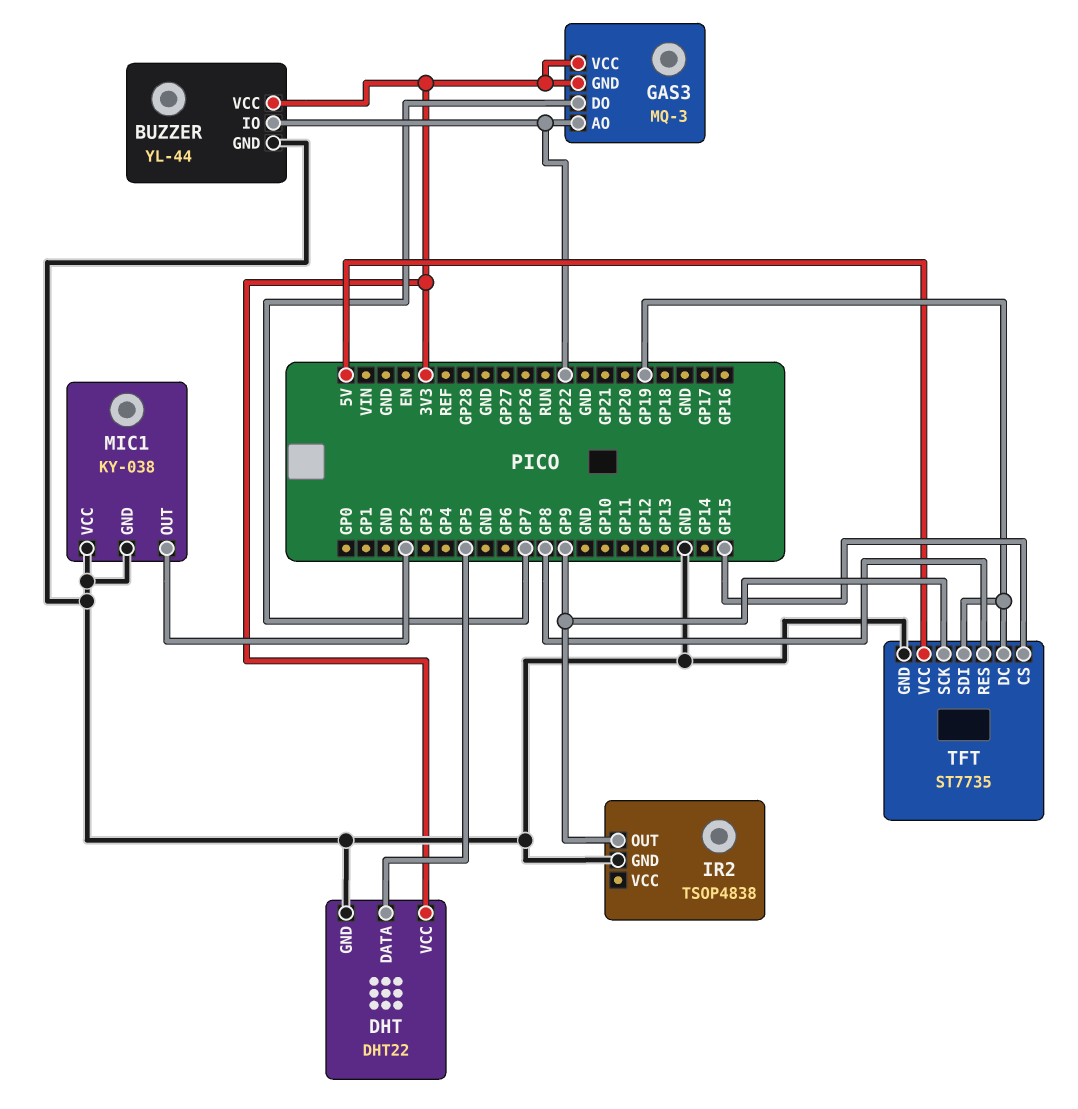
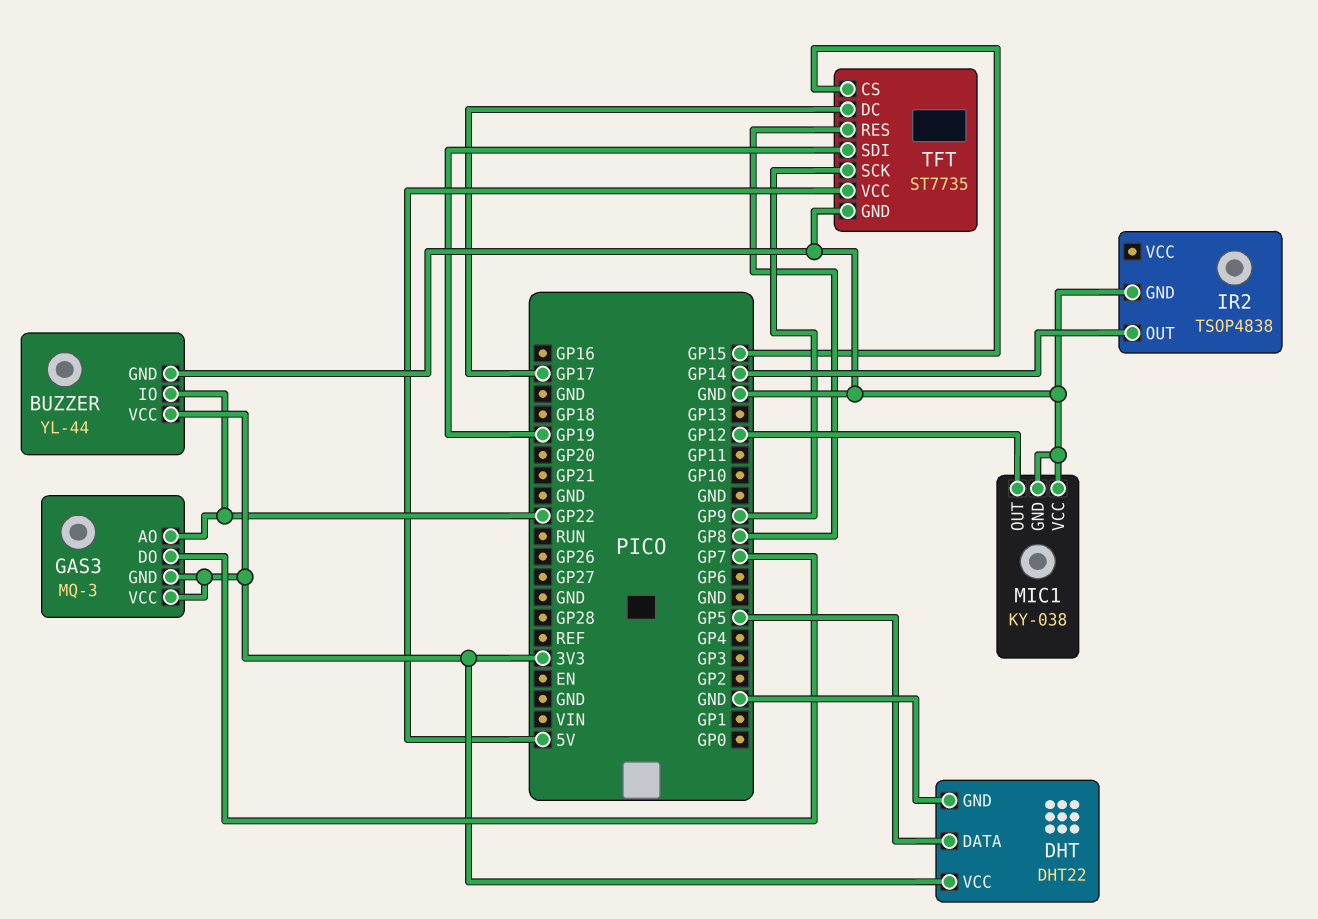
IR2 pin OUT: GP9 -> GP14
MIC1 pin OUT: GP2 -> GP12
TFT pin DC: GP19 -> GP17

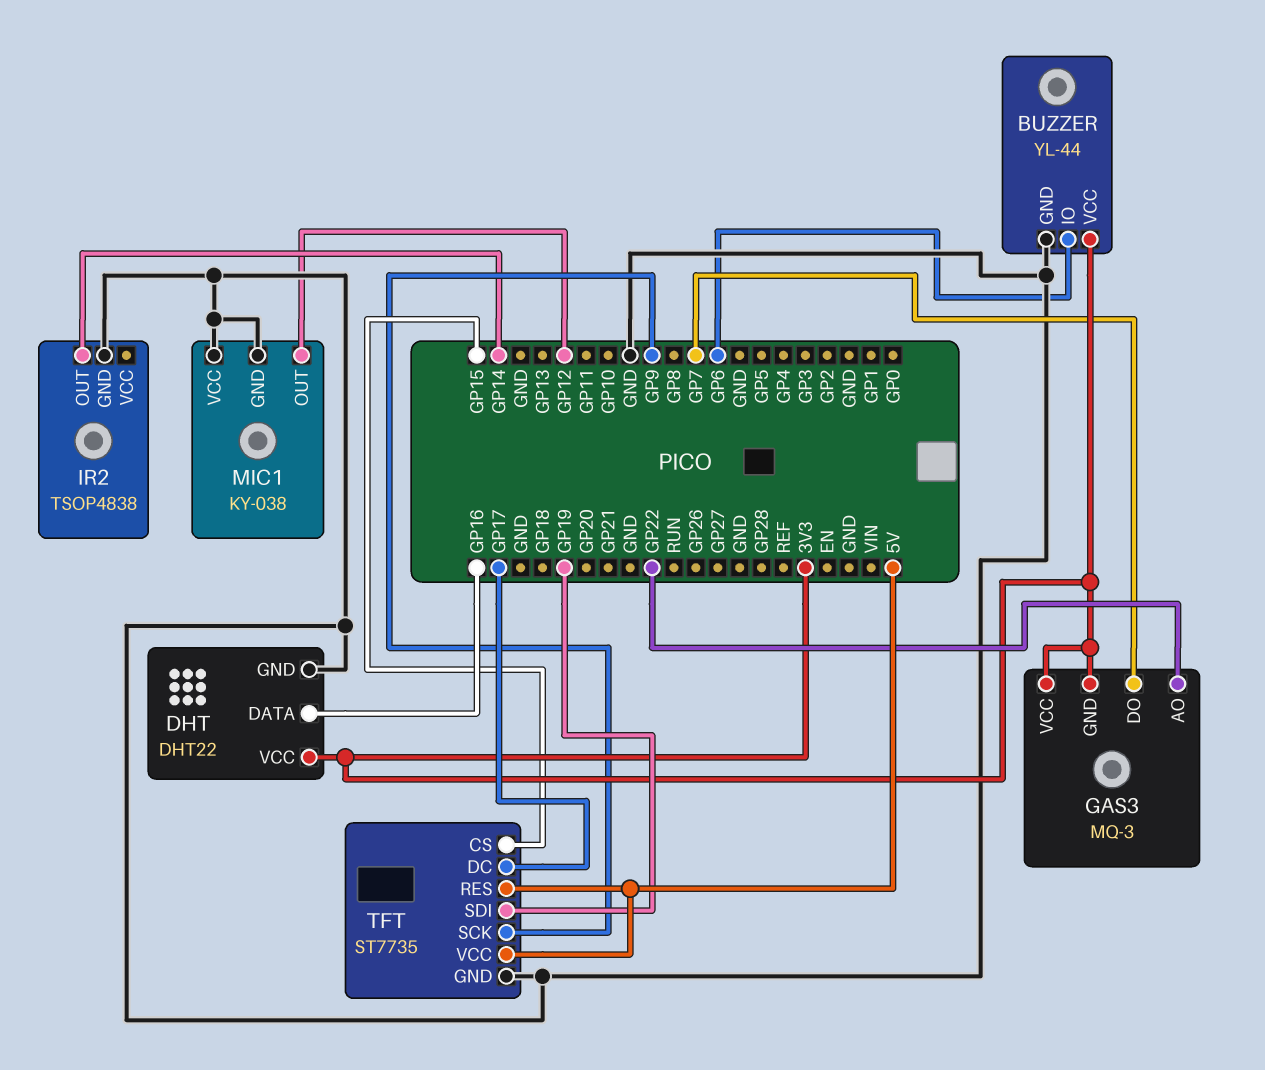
BUZZER pin IO: GP22 -> GP6
DHT pin DATA: GP5 -> GP16
TFT pin RES: GP8 -> 5V

